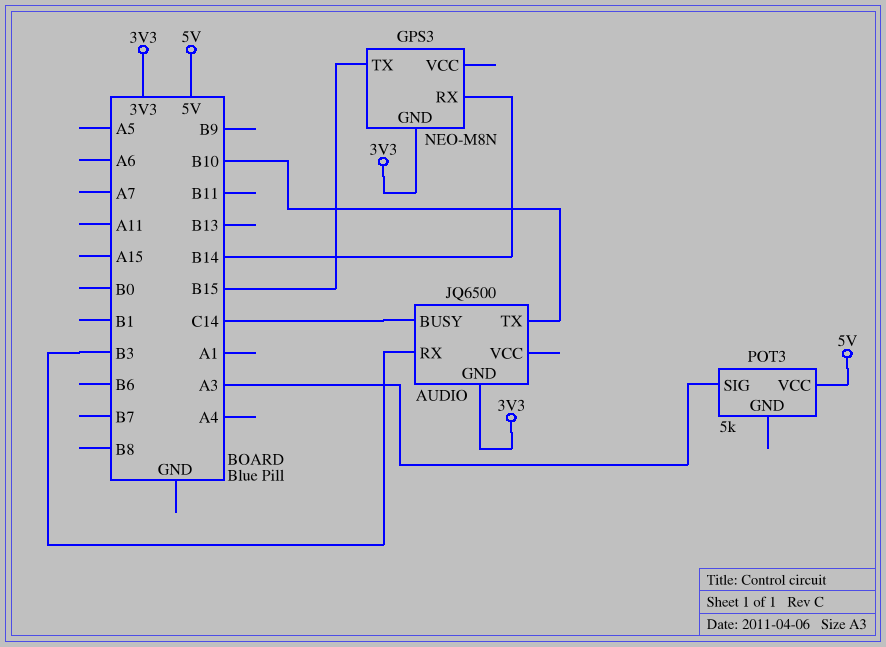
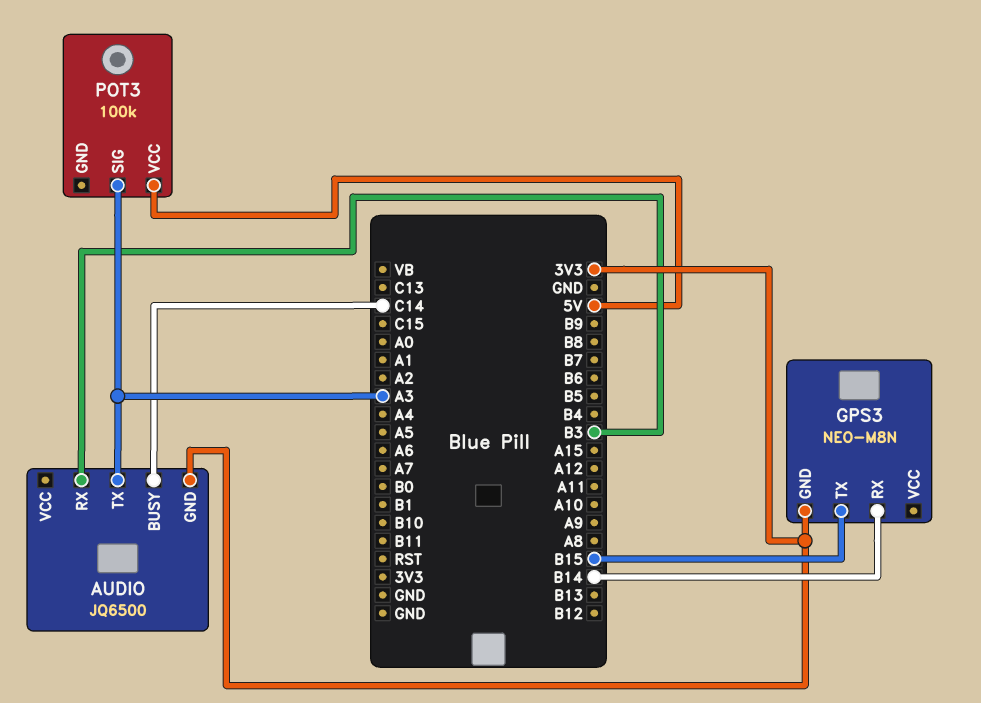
AUDIO pin TX: B10 -> A3
POT3: 5k -> 100k

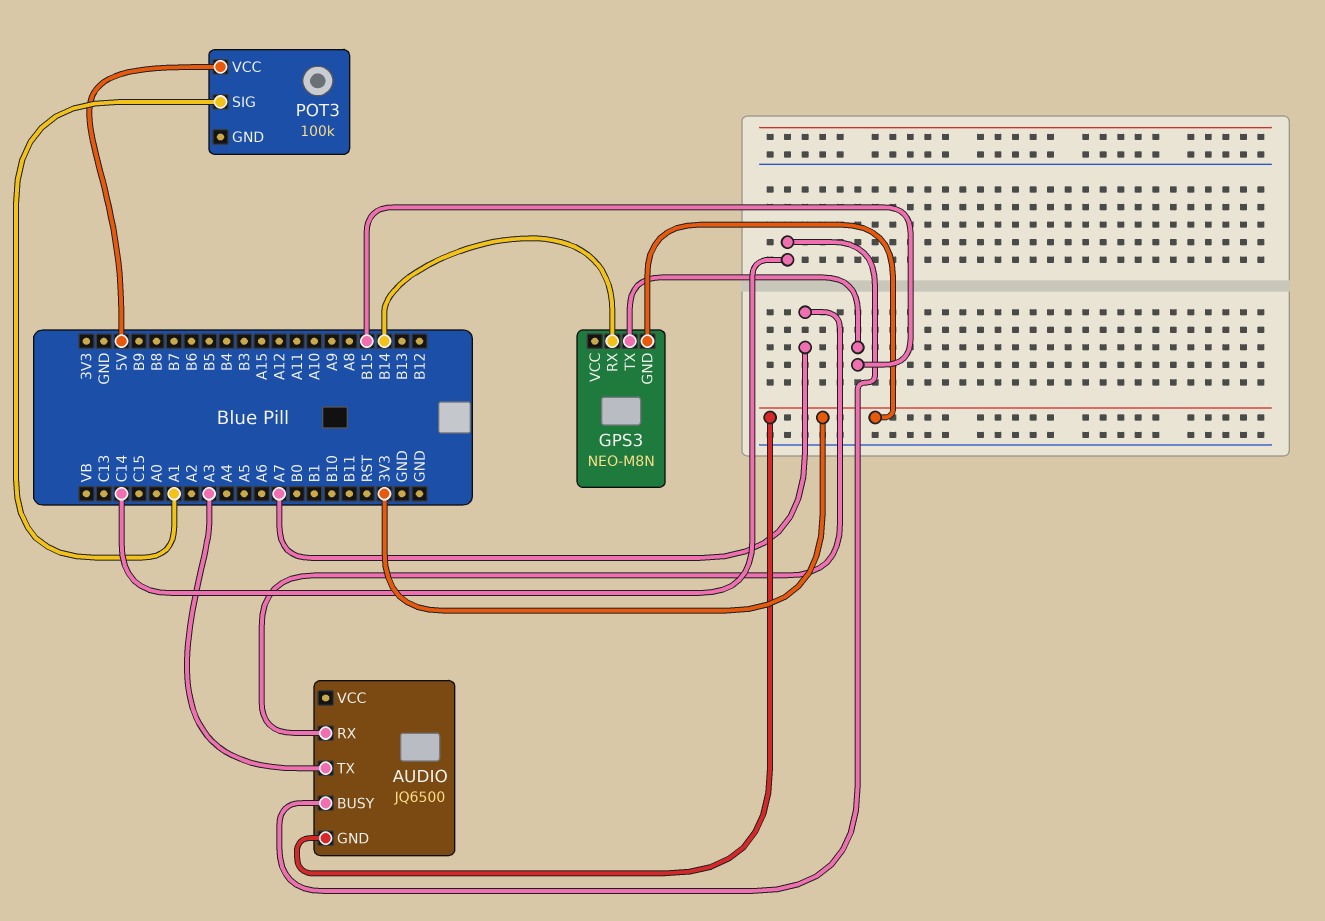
AUDIO pin RX: B3 -> A7
POT3 pin SIG: A3 -> A1

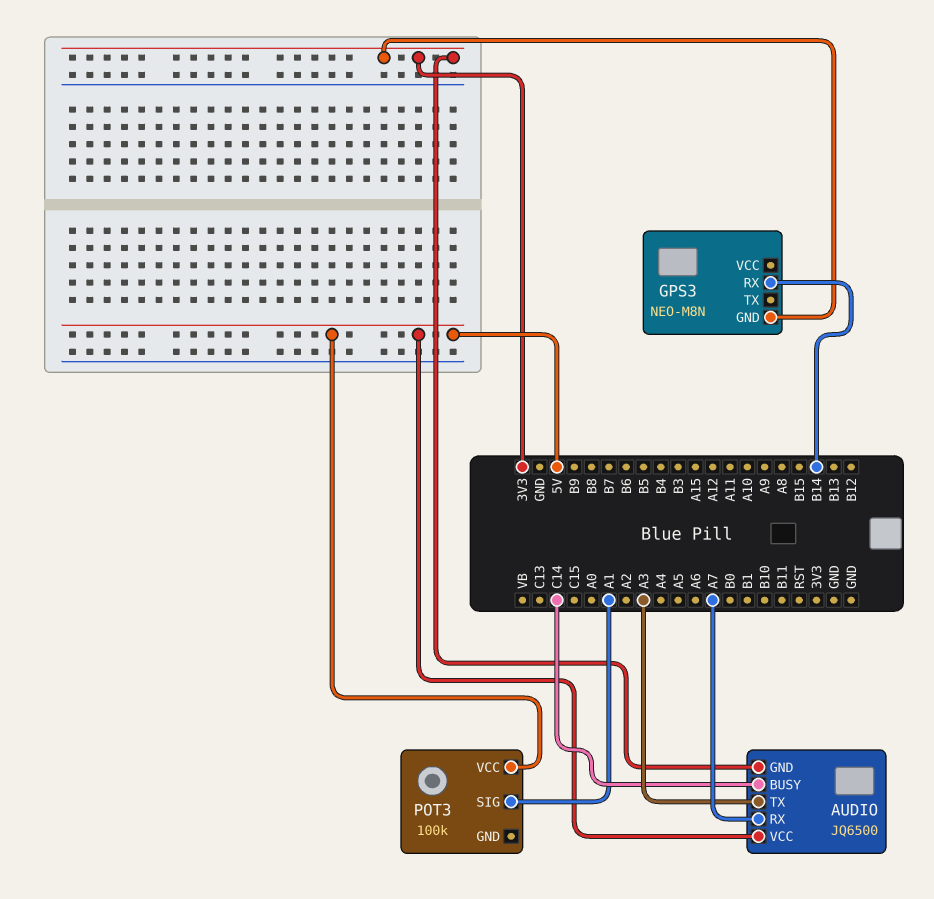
AUDIO pin VCC: none -> 5V
GPS3 pin TX: B15 -> none

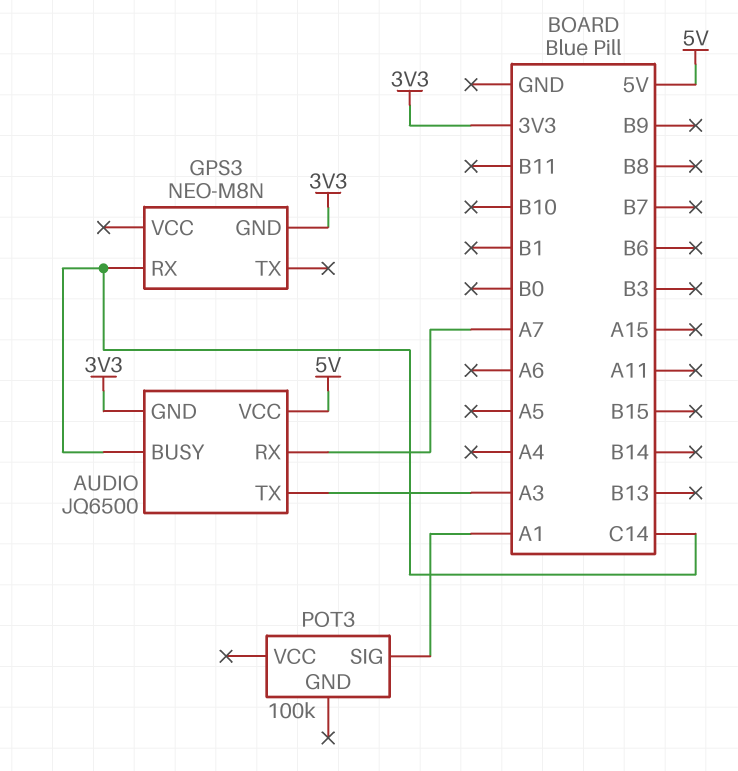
GPS3 pin RX: B14 -> C14
POT3 pin VCC: 5V -> none

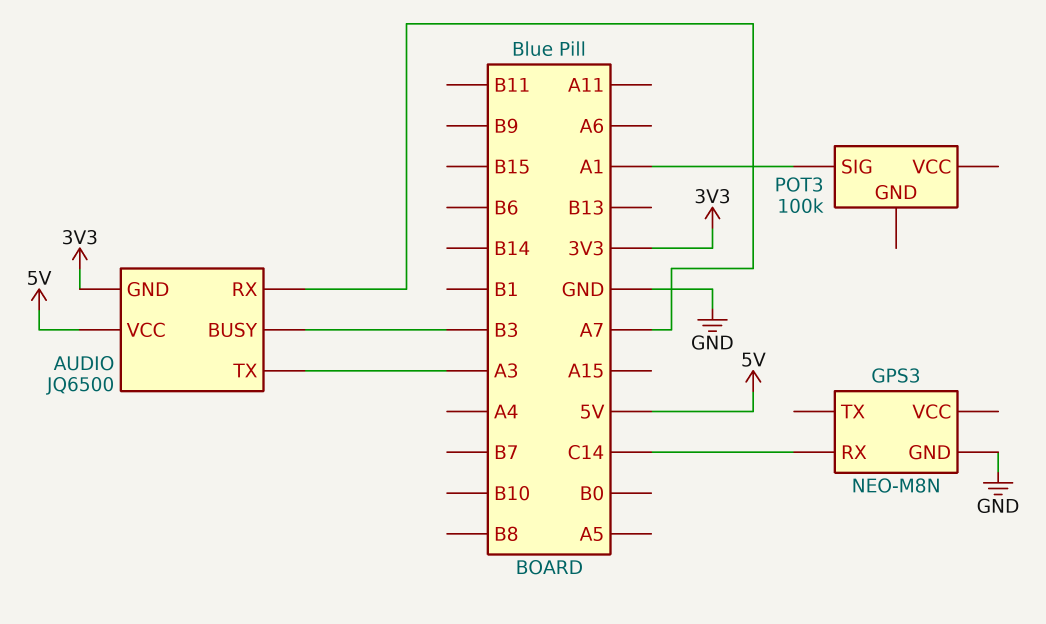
AUDIO pin BUSY: C14 -> B3
GPS3 pin GND: 3V3 -> GND

